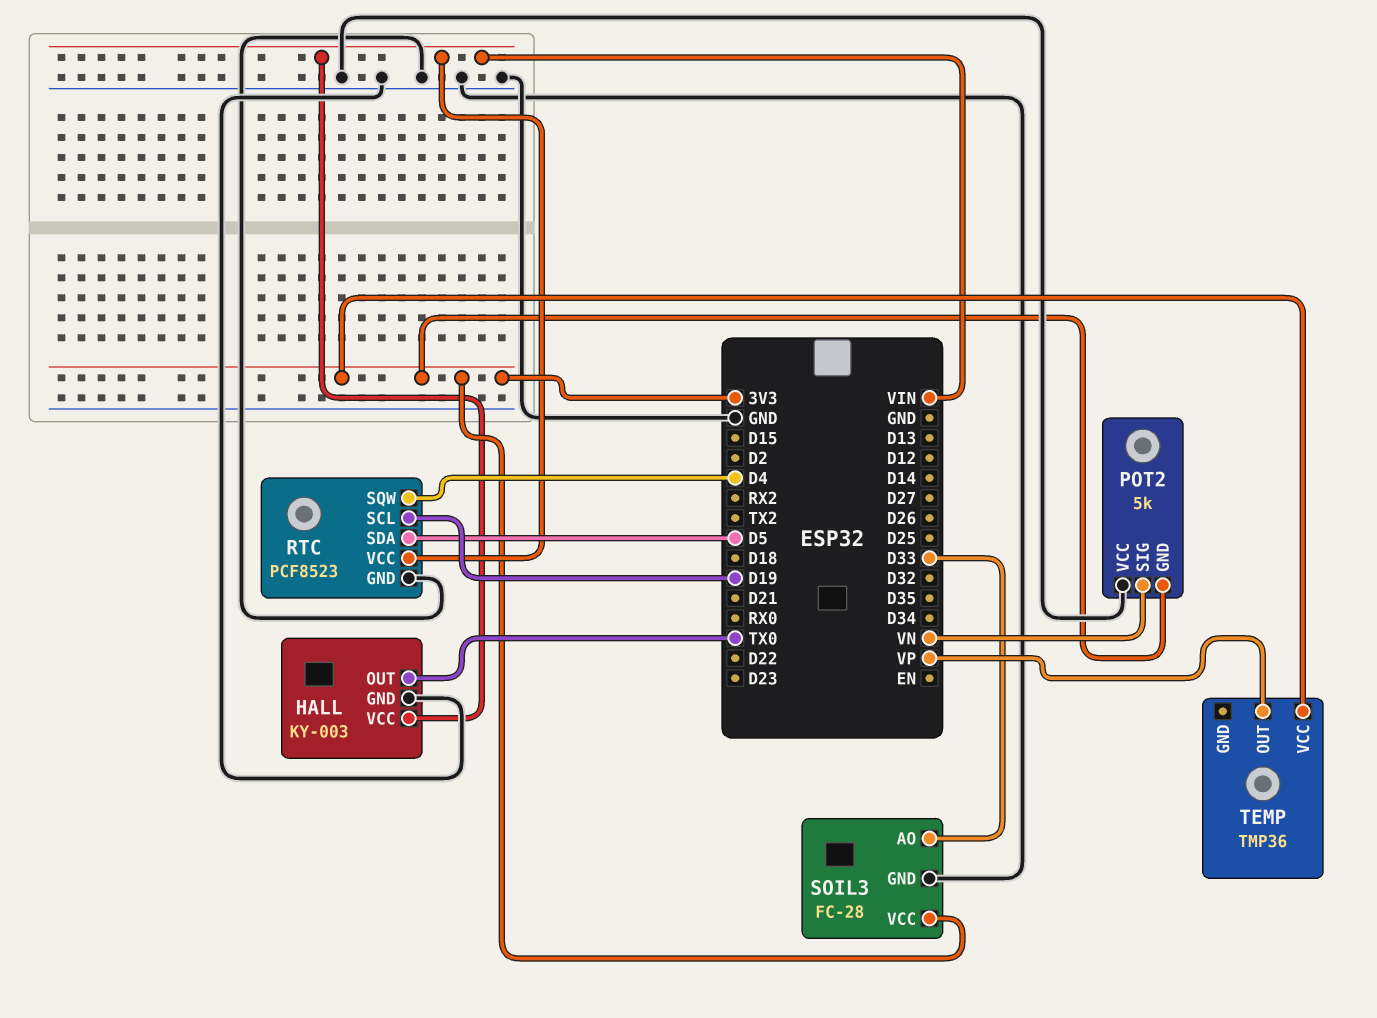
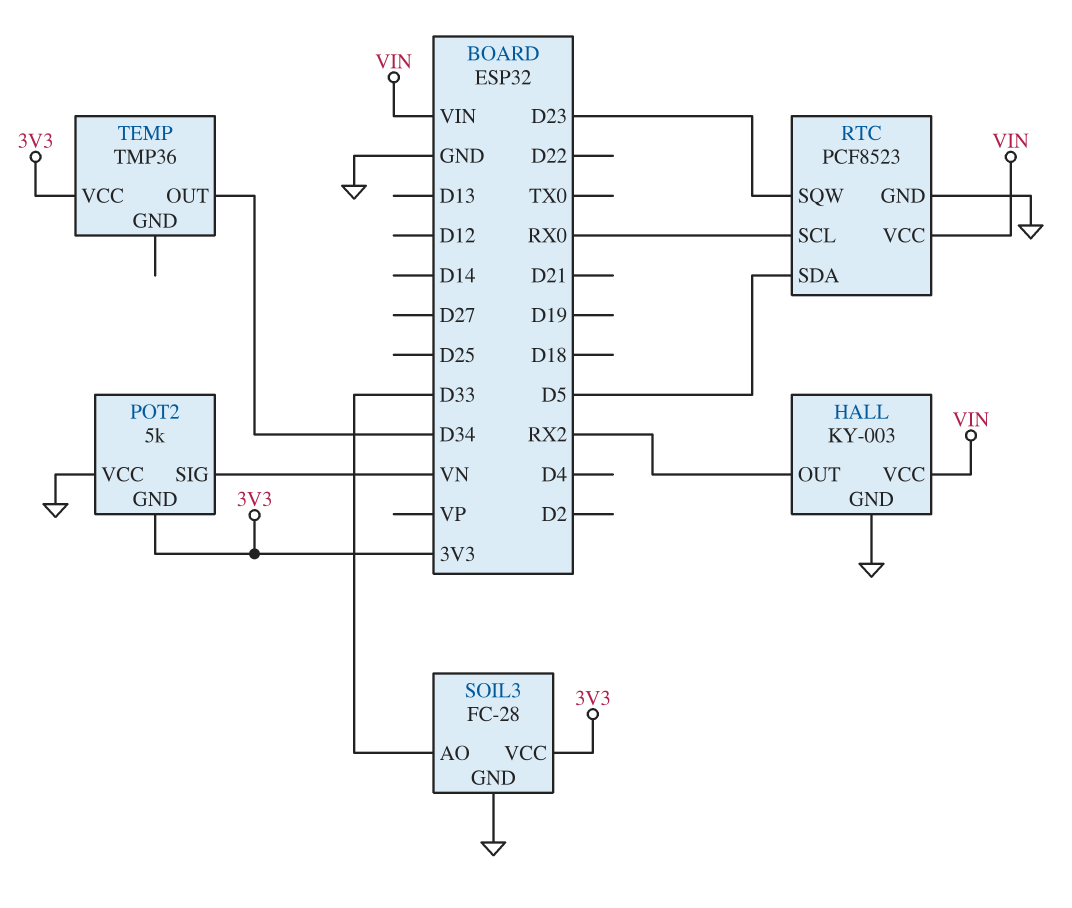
HALL pin OUT: TX0 -> RX2
RTC pin SCL: D19 -> RX0
RTC pin SQW: D4 -> D23
TEMP pin OUT: VP -> D34

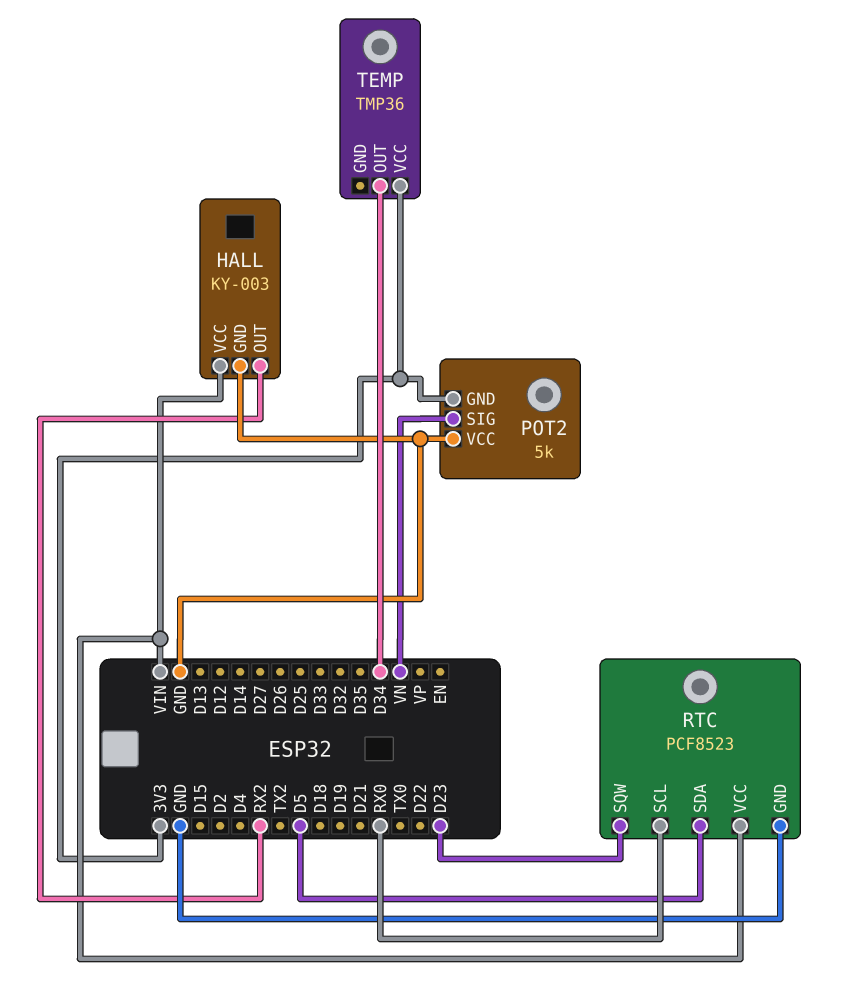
SOIL3: FC-28 -> none
SOIL3 pin AO: D33 -> none
SOIL3 pin GND: GND -> none
SOIL3 pin VCC: 3V3 -> none

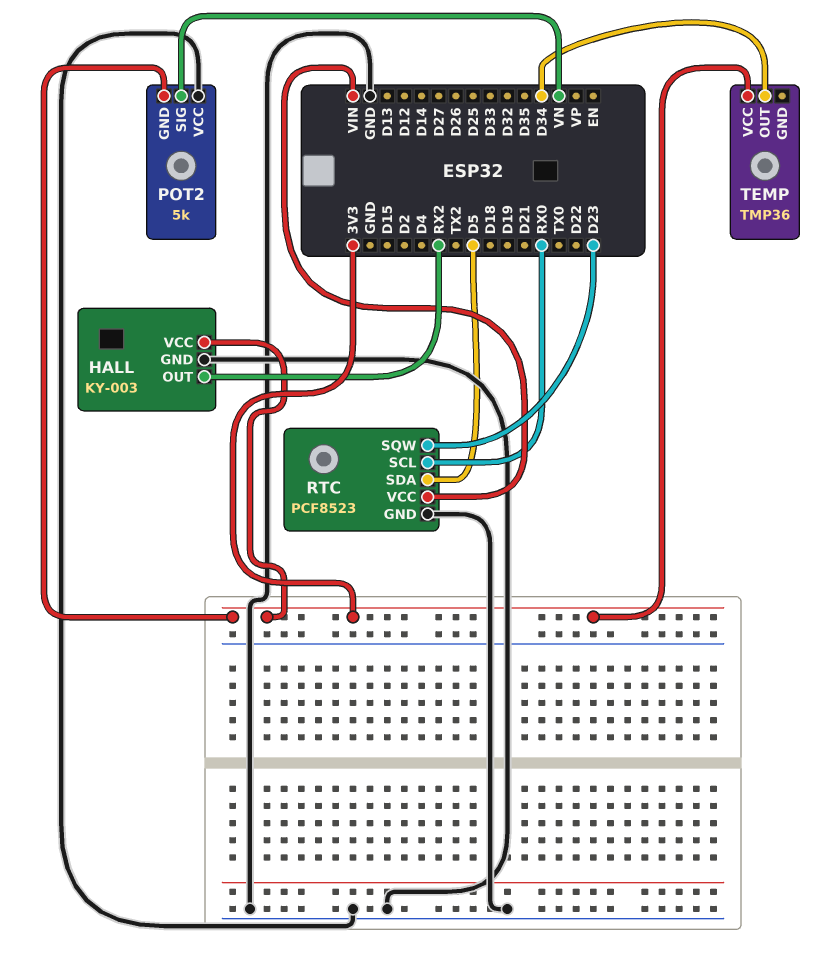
HALL pin VCC: VIN -> 3V3

